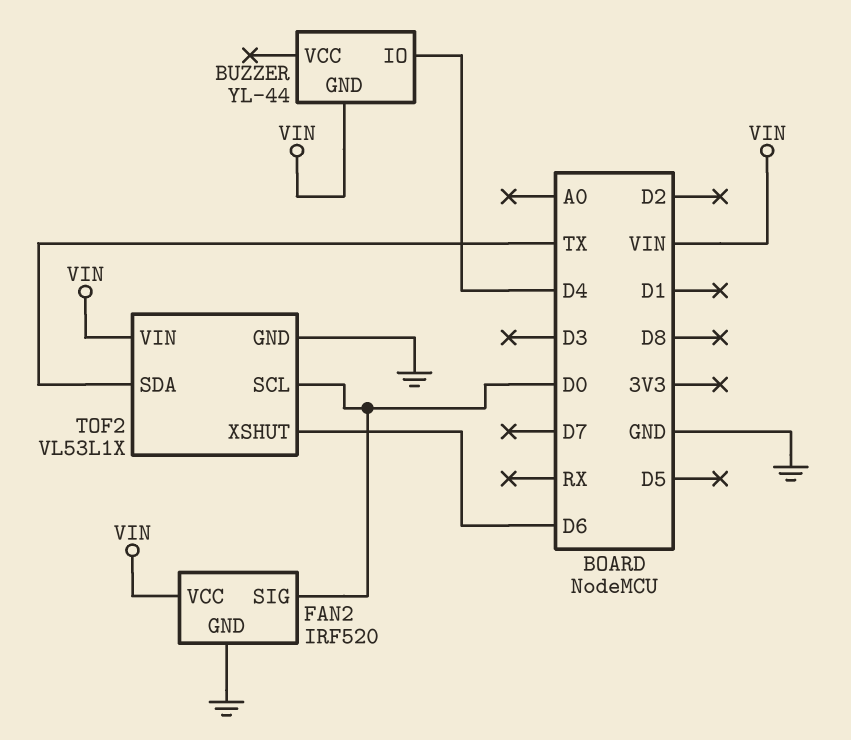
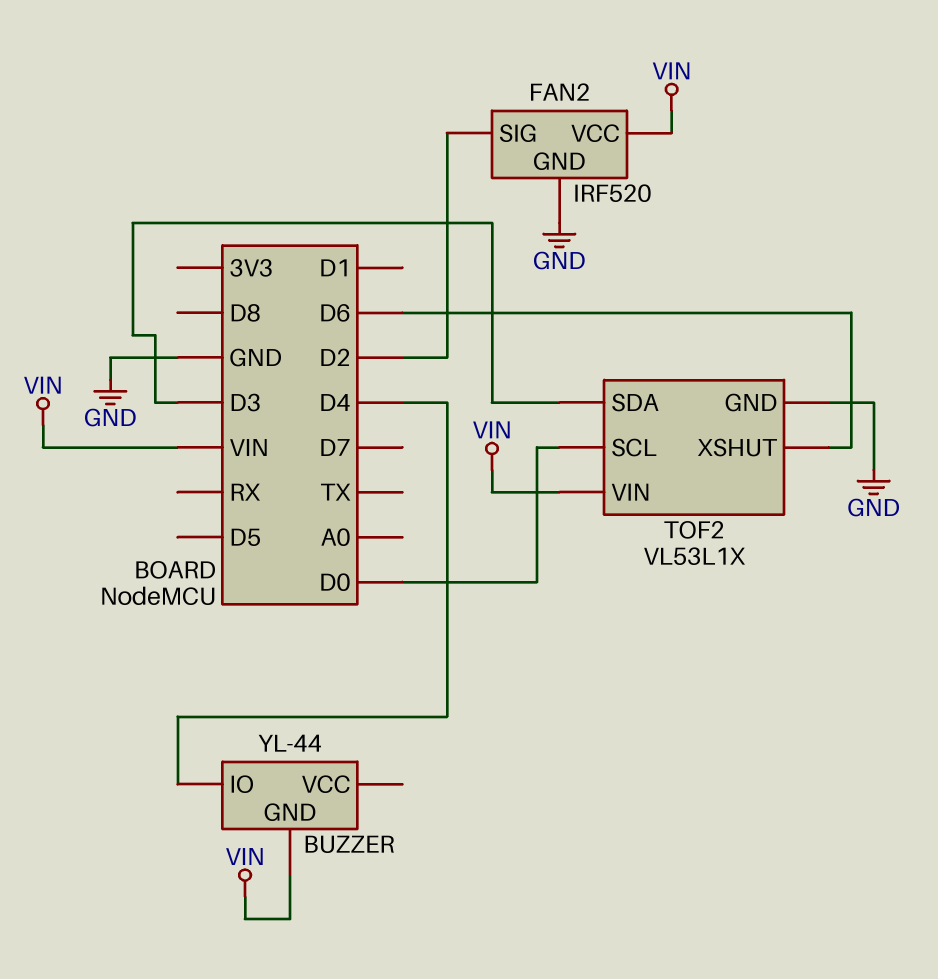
FAN2 pin SIG: D0 -> D2
TOF2 pin SDA: TX -> D3

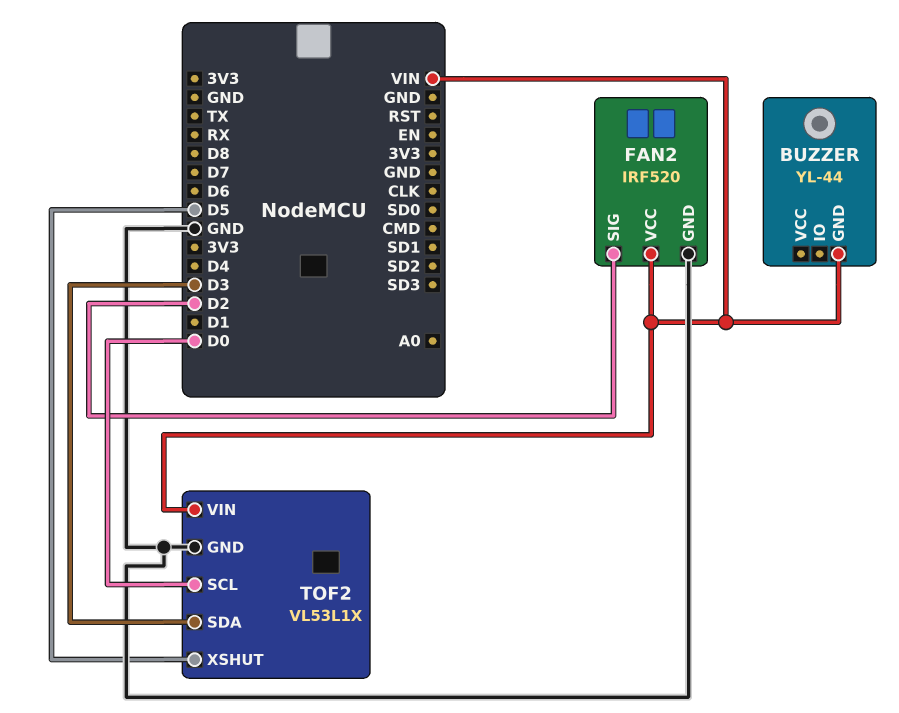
BUZZER pin IO: D4 -> none
TOF2 pin XSHUT: D6 -> D5

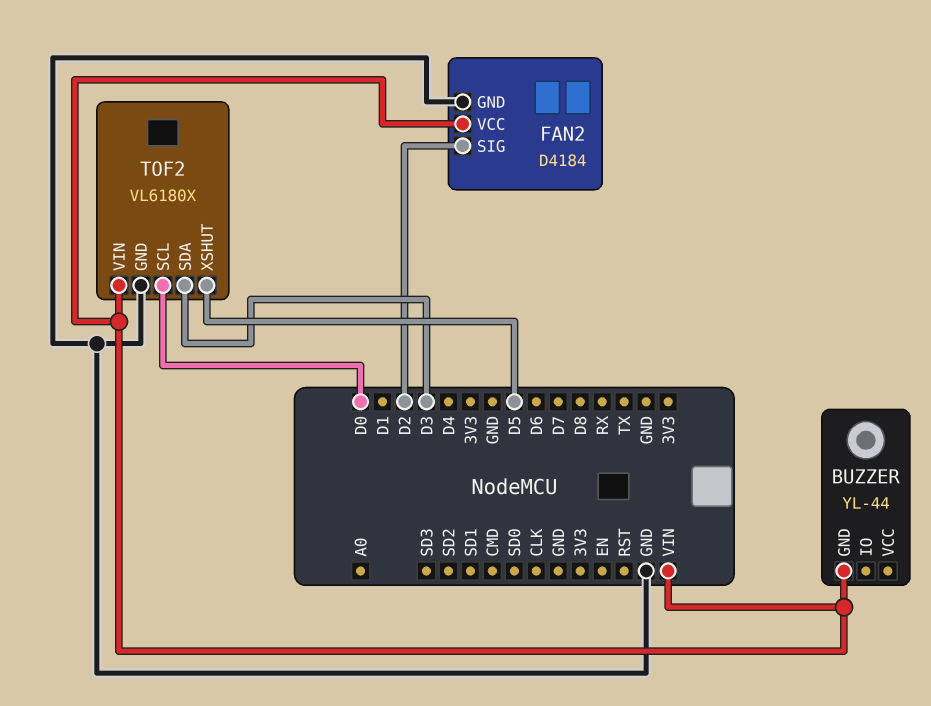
FAN2: IRF520 -> D4184
TOF2: VL53L1X -> VL6180X

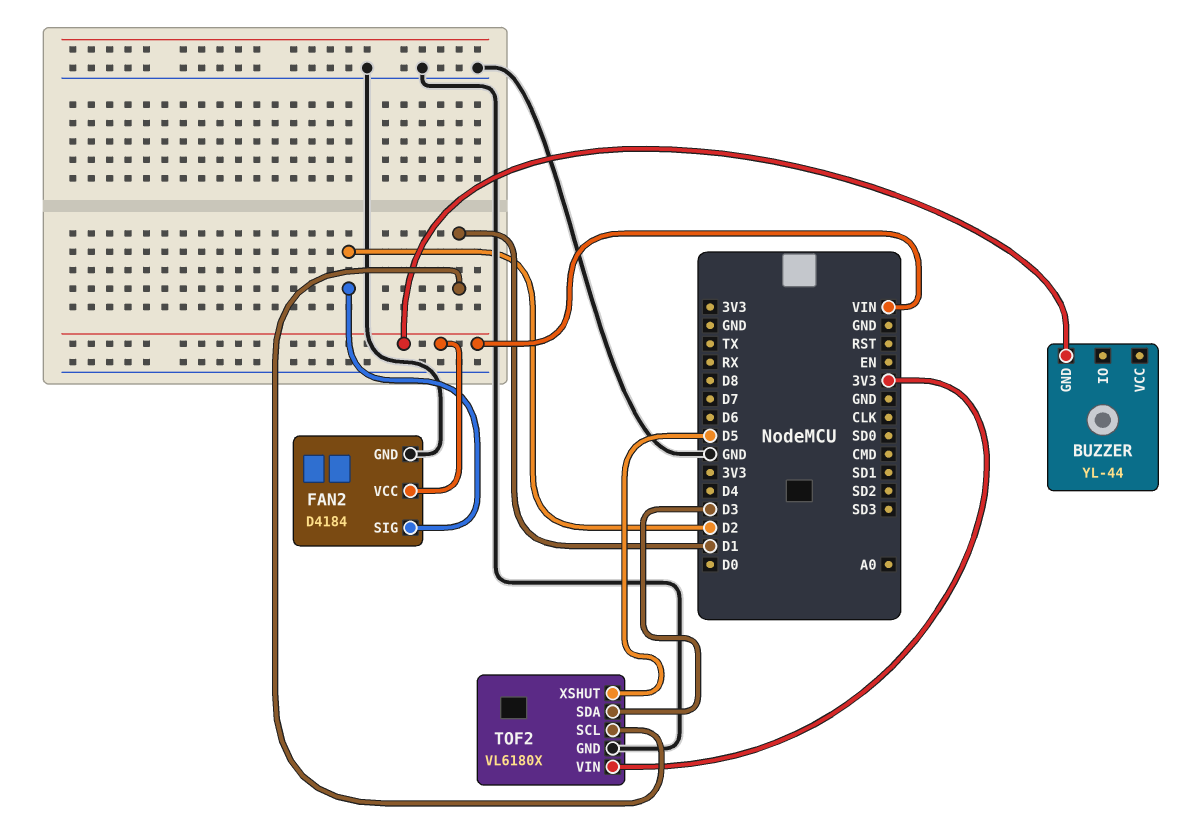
TOF2 pin SCL: D0 -> D1
TOF2 pin VIN: VIN -> 3V3

